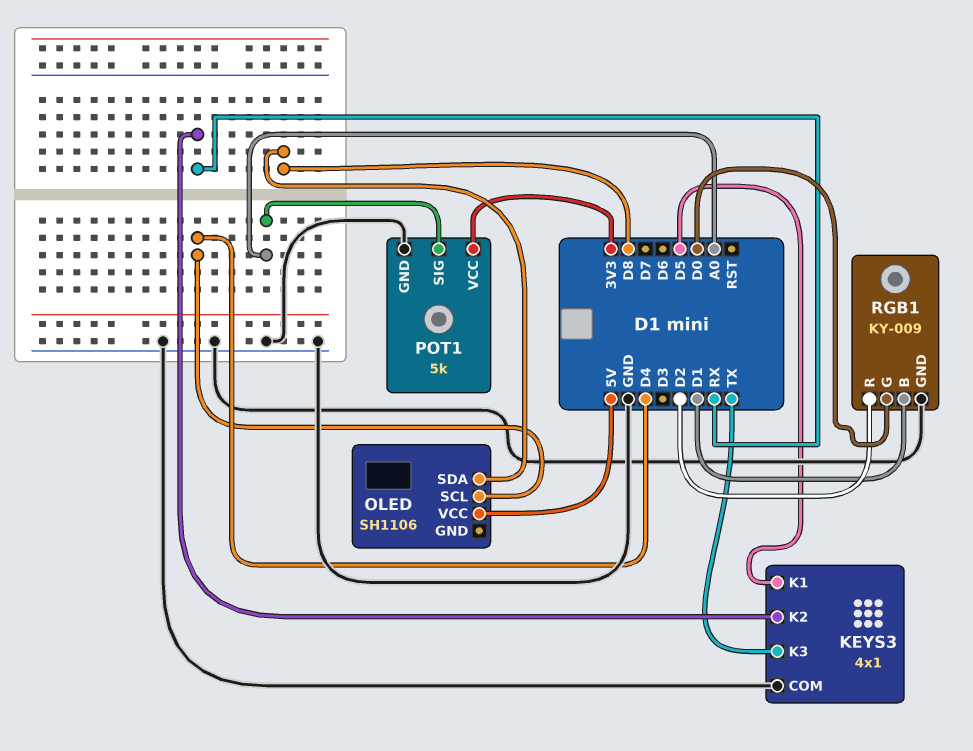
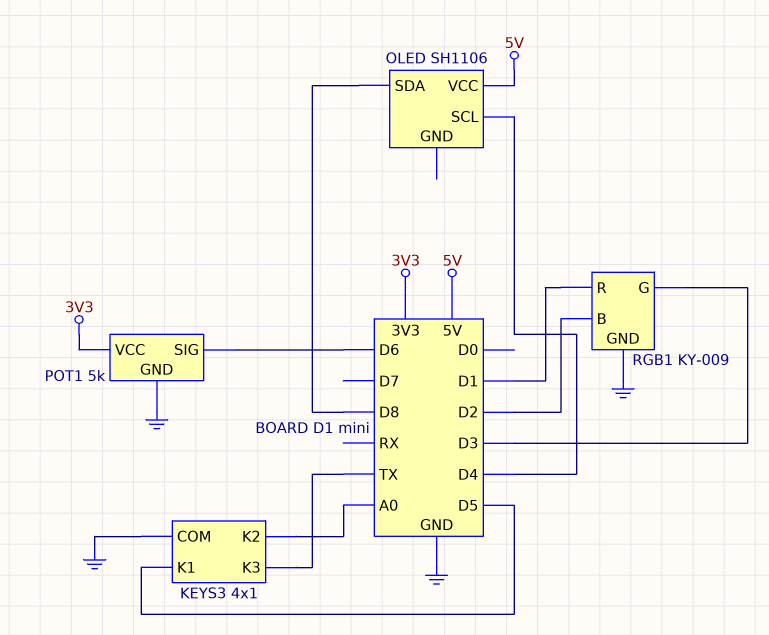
KEYS3 pin K2: RX -> A0
POT1 pin SIG: A0 -> D6
RGB1 pin B: D1 -> D2
RGB1 pin G: D0 -> D3
RGB1 pin R: D2 -> D1

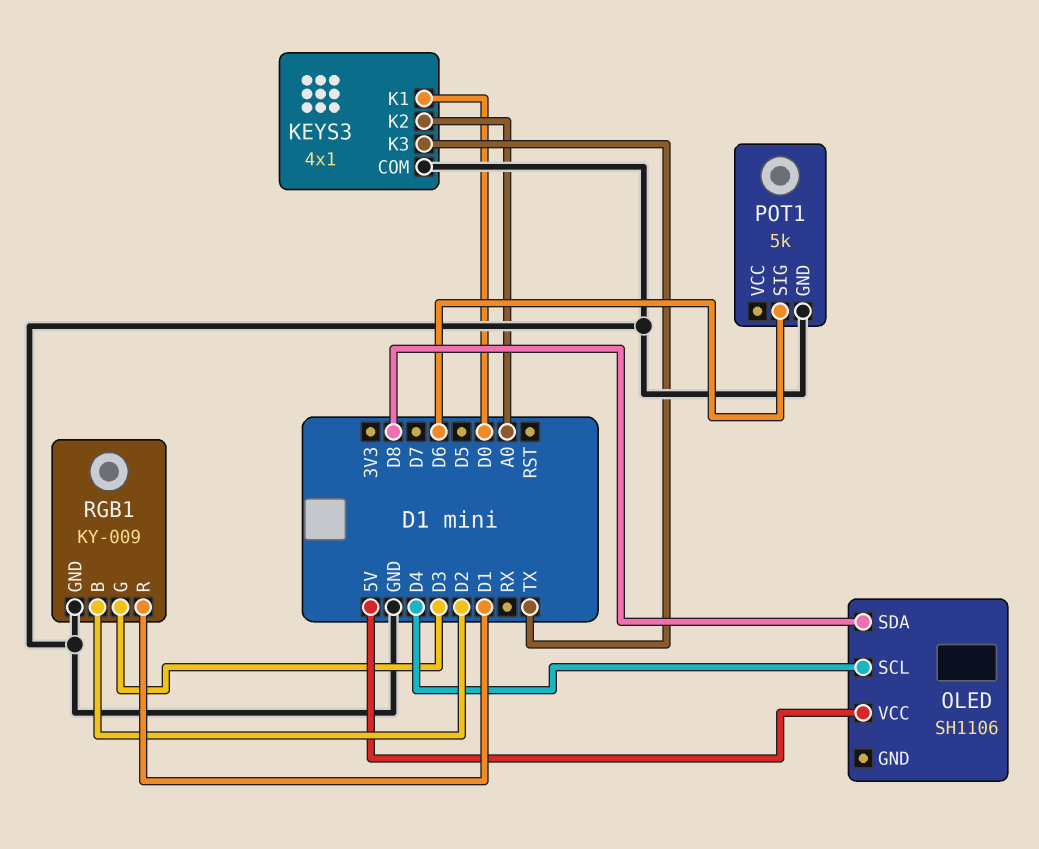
KEYS3 pin K1: D5 -> D0
POT1 pin VCC: 3V3 -> none

